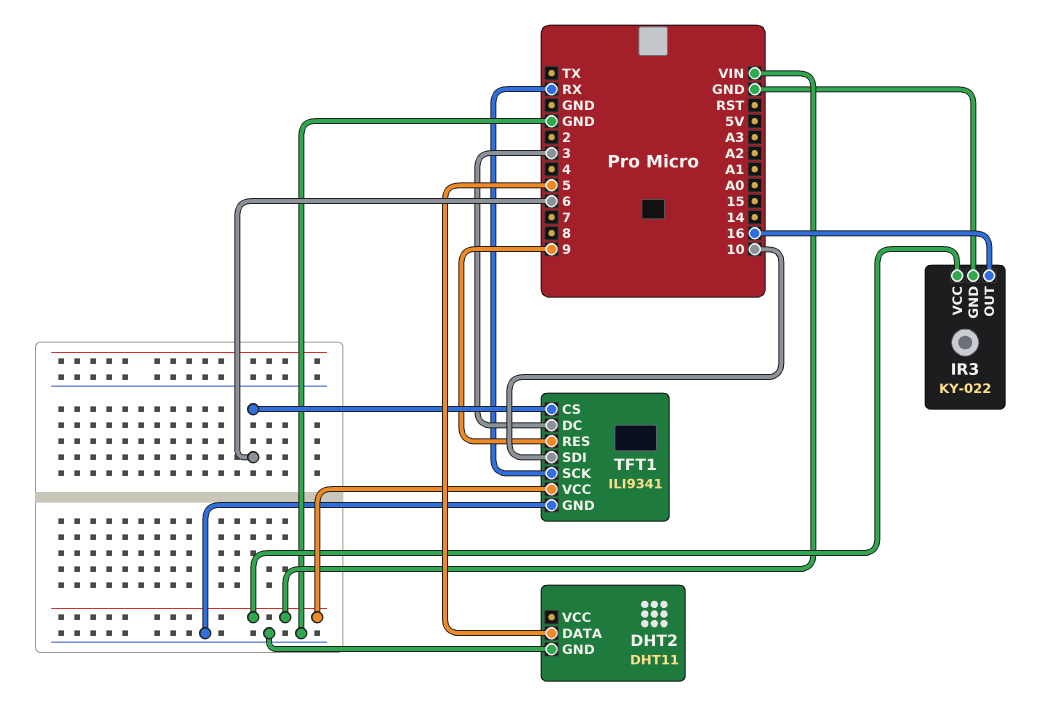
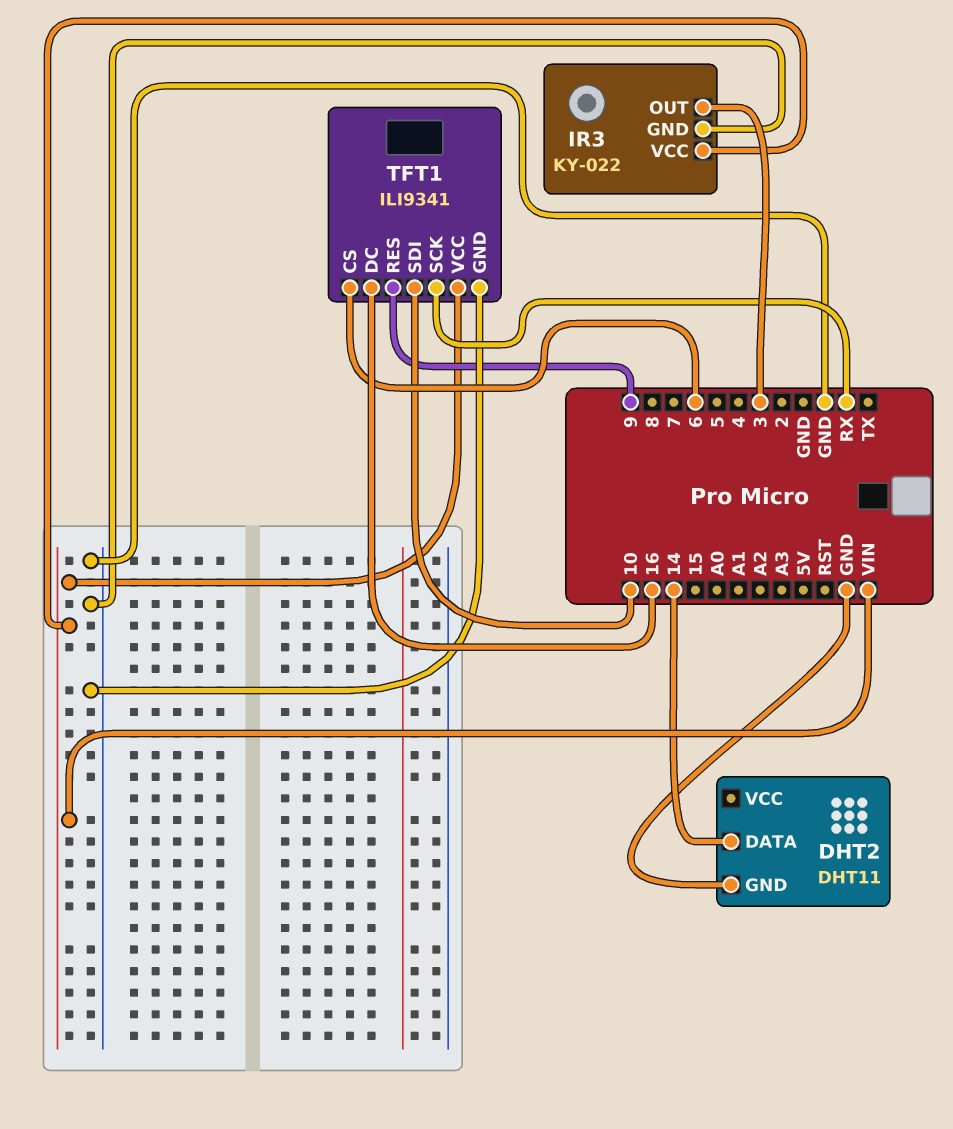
DHT2 pin DATA: 5 -> 14
IR3 pin OUT: 16 -> 3
TFT1 pin DC: 3 -> 16

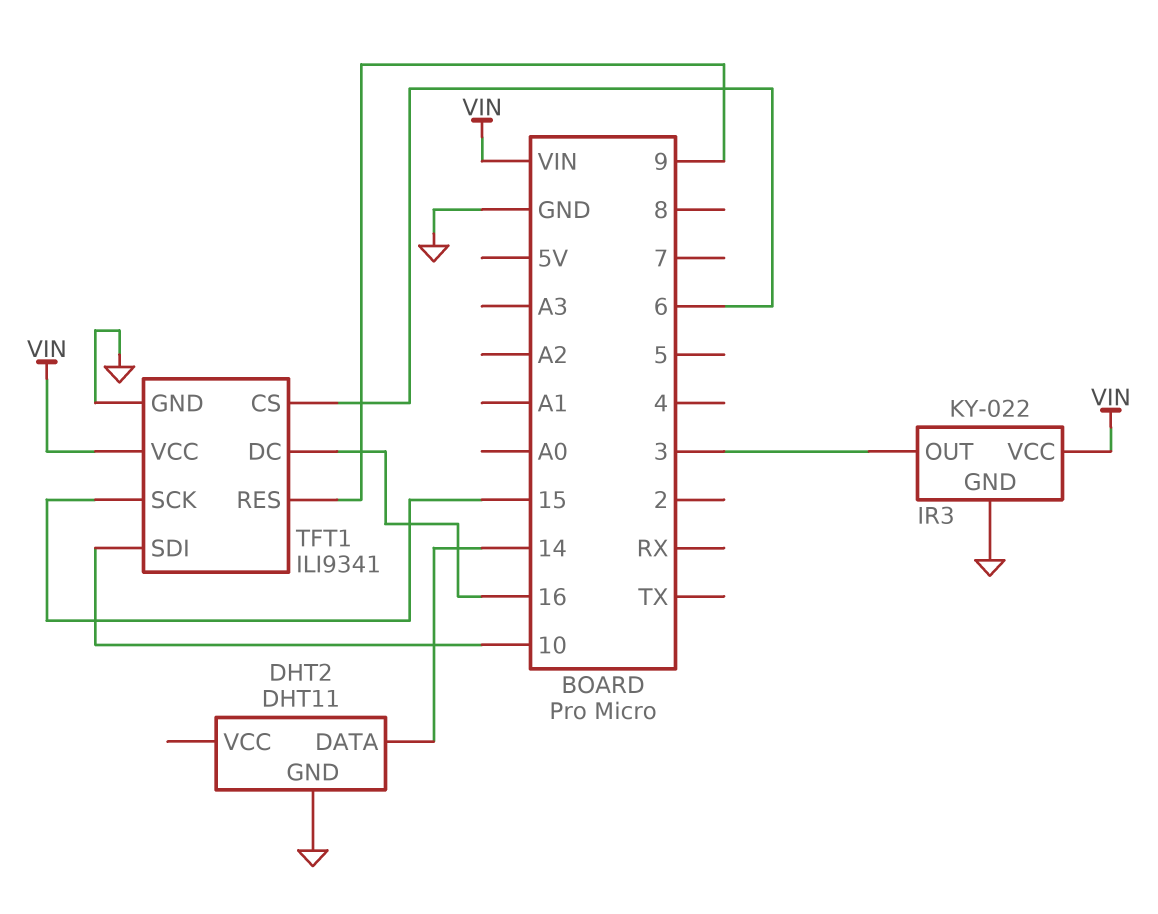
TFT1 pin SCK: RX -> 15

